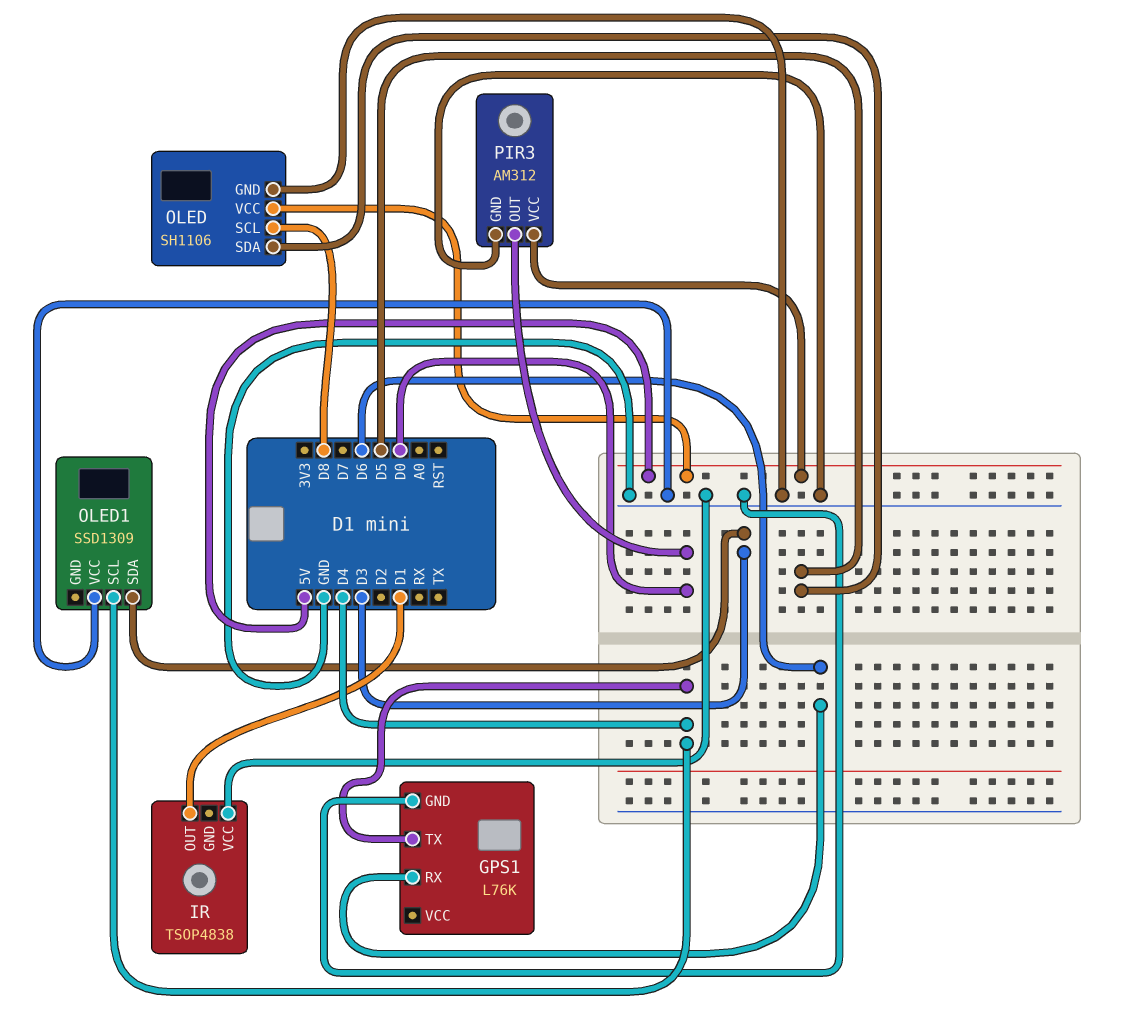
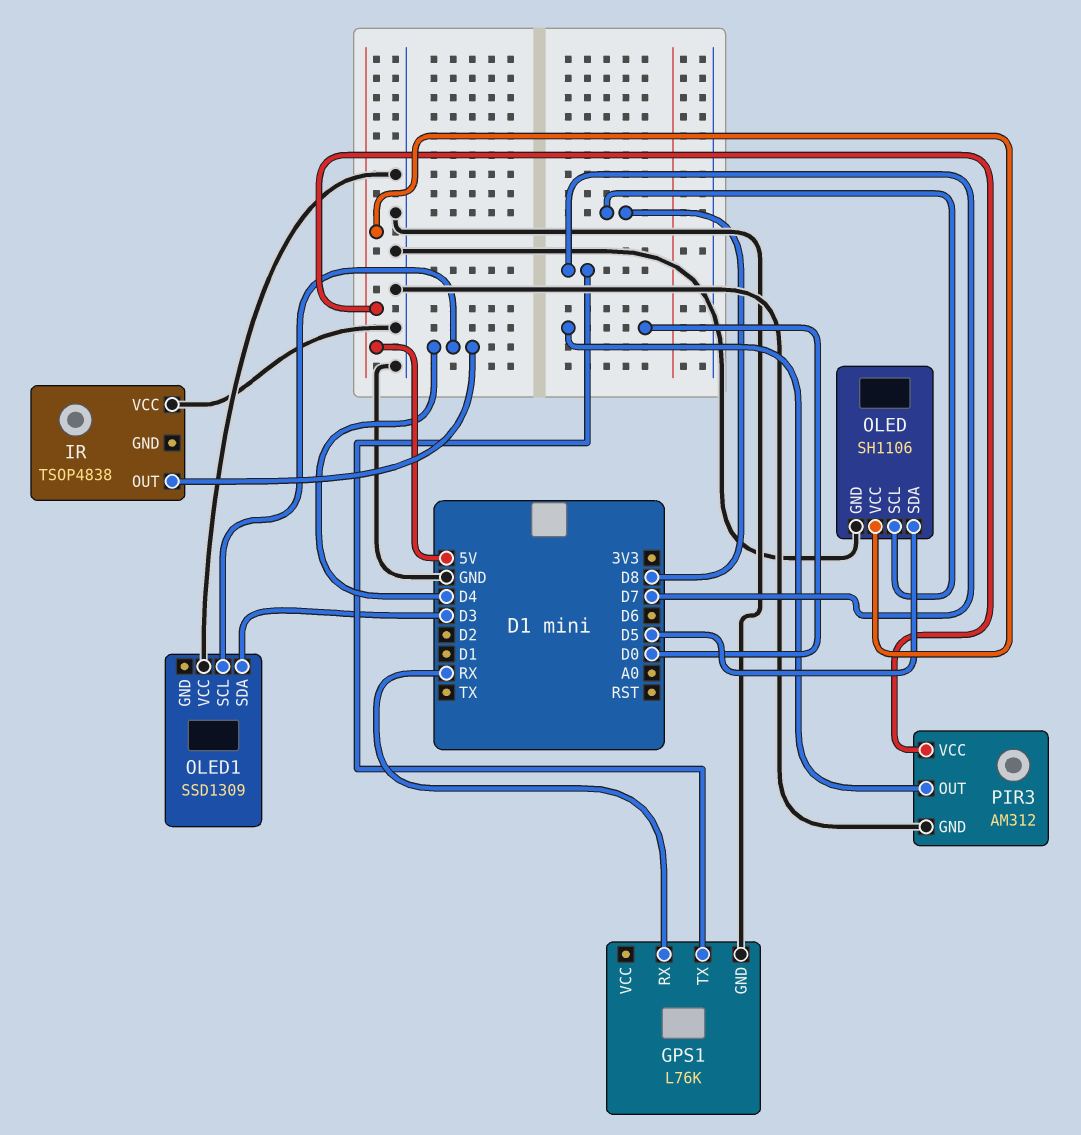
GPS1 pin RX: D6 -> RX
GPS1 pin TX: D4 -> D7
IR pin OUT: D1 -> D4

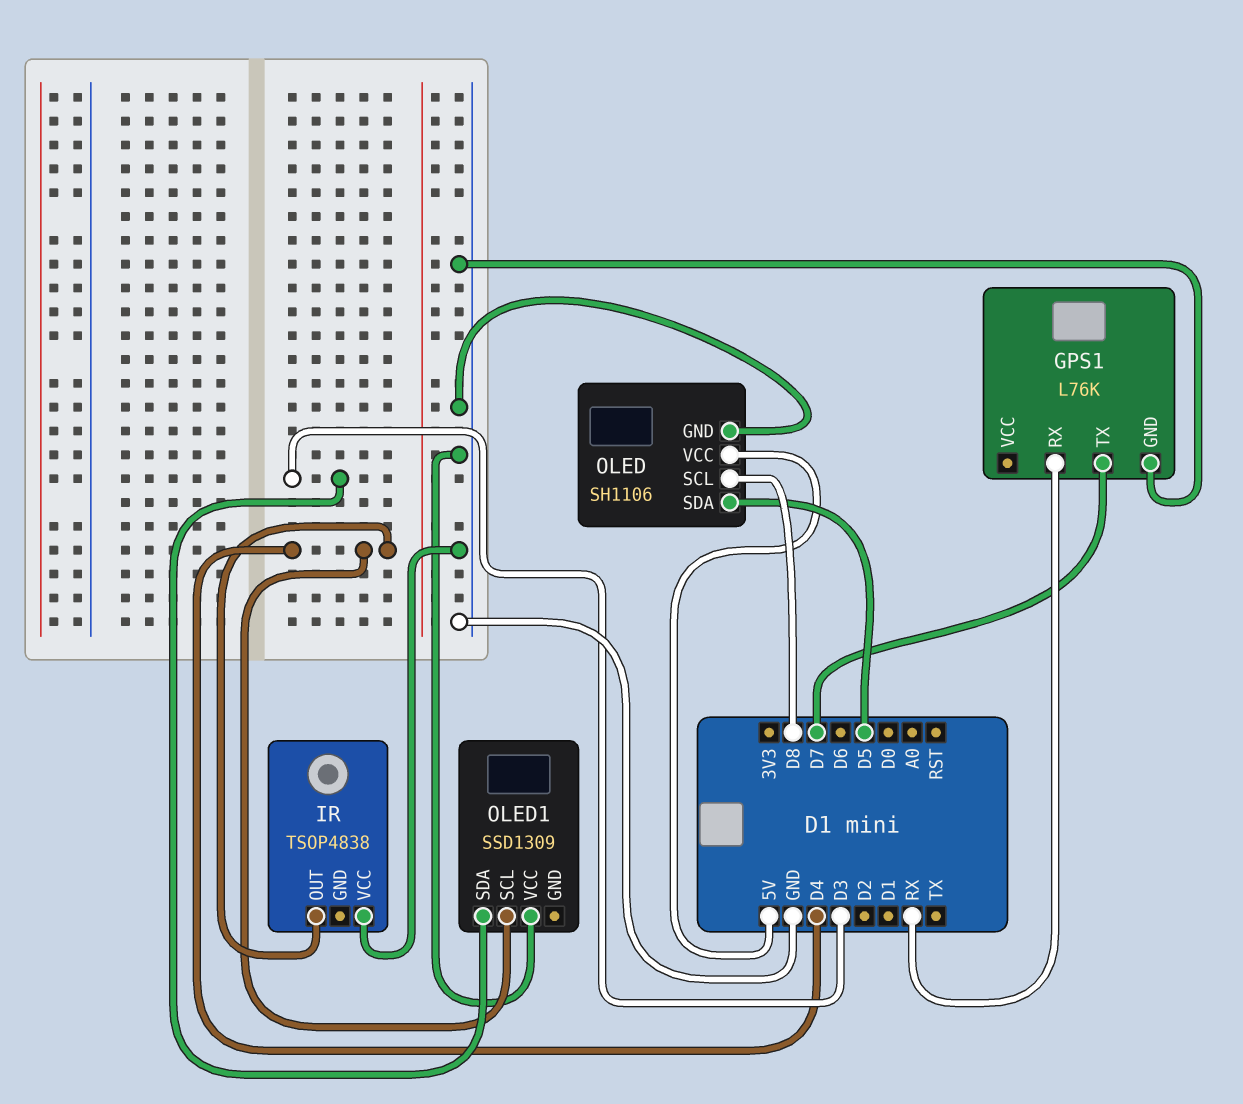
PIR3: AM312 -> none
PIR3 pin GND: GND -> none
PIR3 pin OUT: D0 -> none
PIR3 pin VCC: 5V -> none

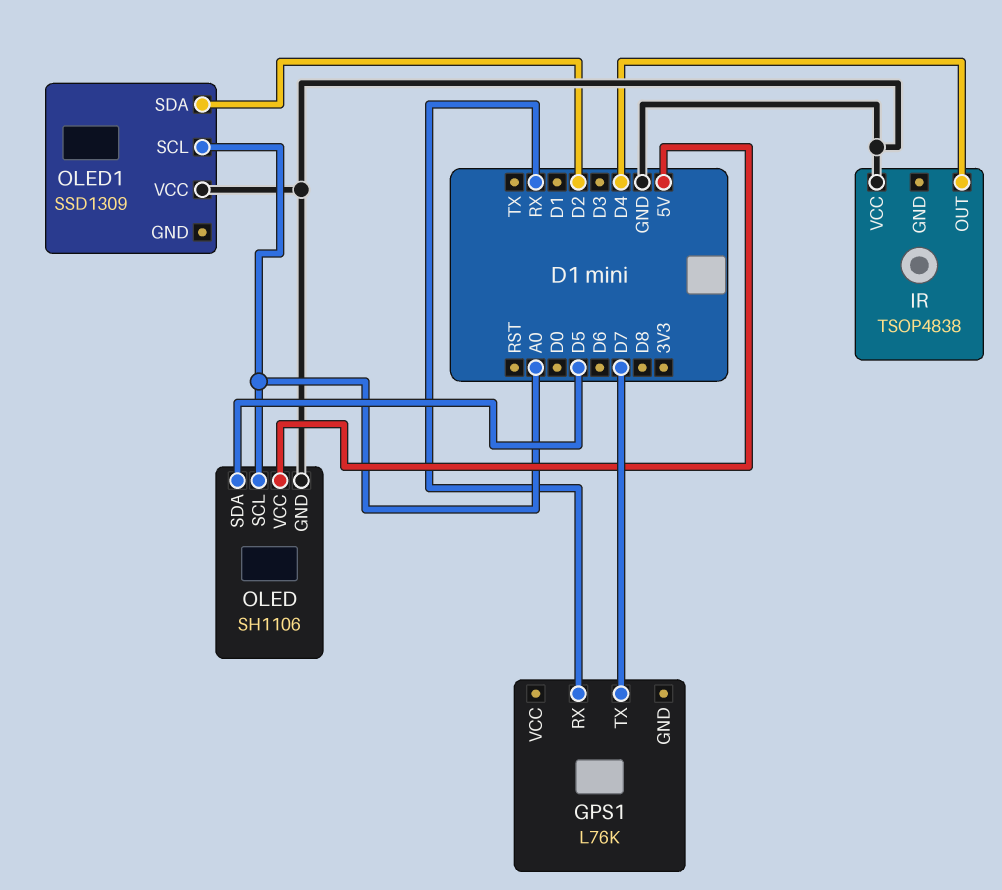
GPS1 pin GND: GND -> none
OLED pin SCL: D8 -> A0
OLED1 pin SCL: D4 -> A0
OLED1 pin SDA: D3 -> D2

